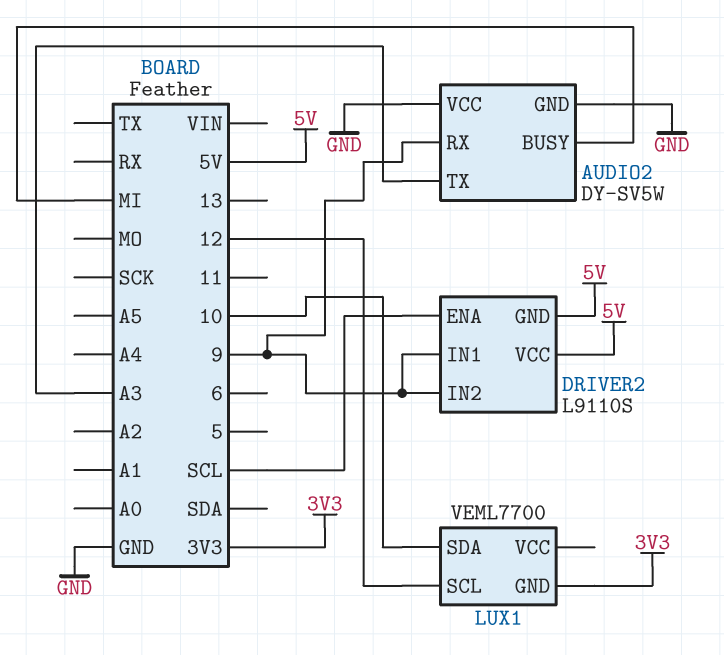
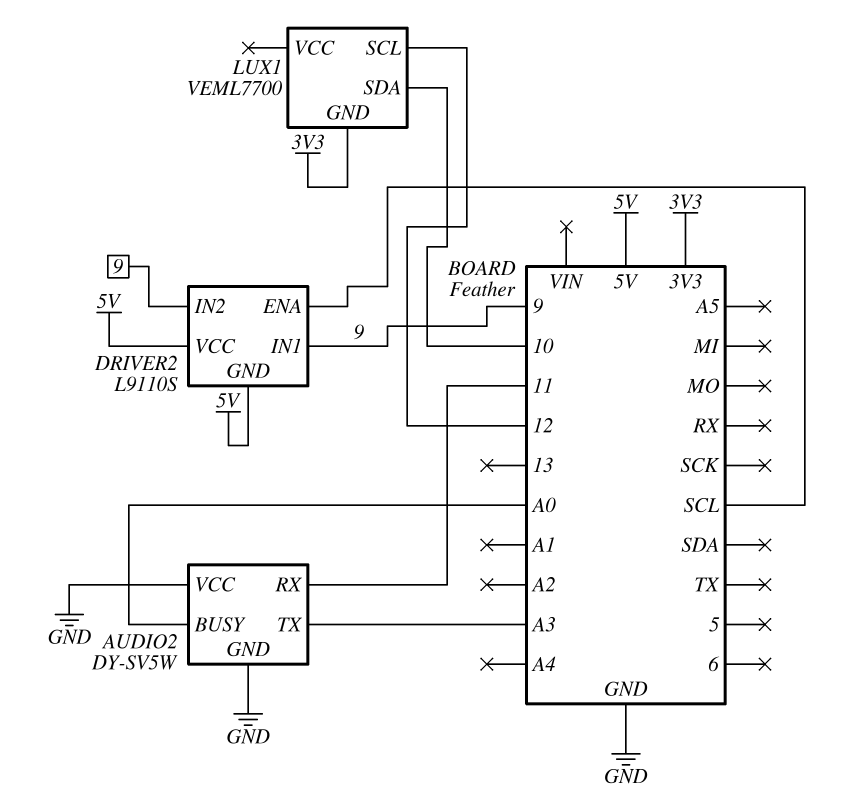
AUDIO2 pin BUSY: MI -> A0
AUDIO2 pin RX: 9 -> 11

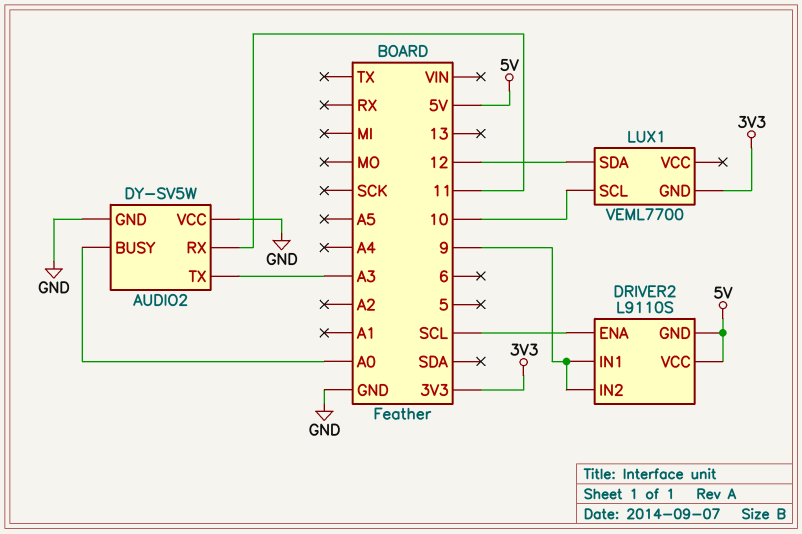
LUX1 pin SCL: 12 -> 10
LUX1 pin SDA: 10 -> 12

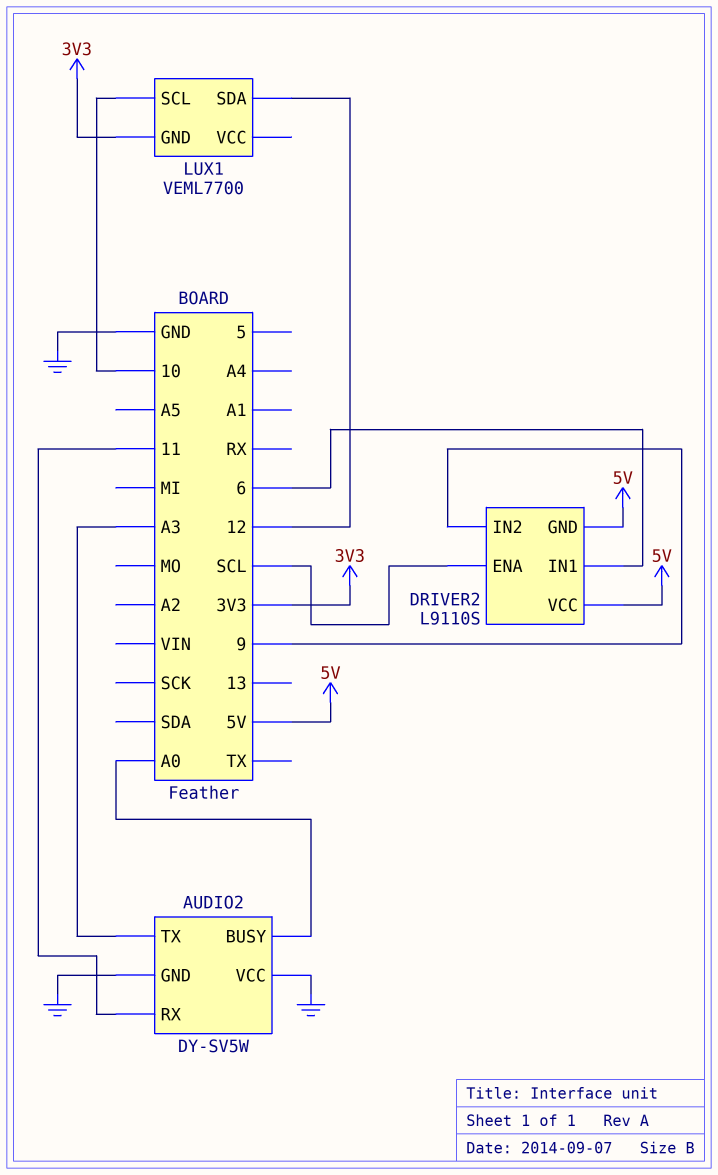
DRIVER2 pin IN1: 9 -> 6

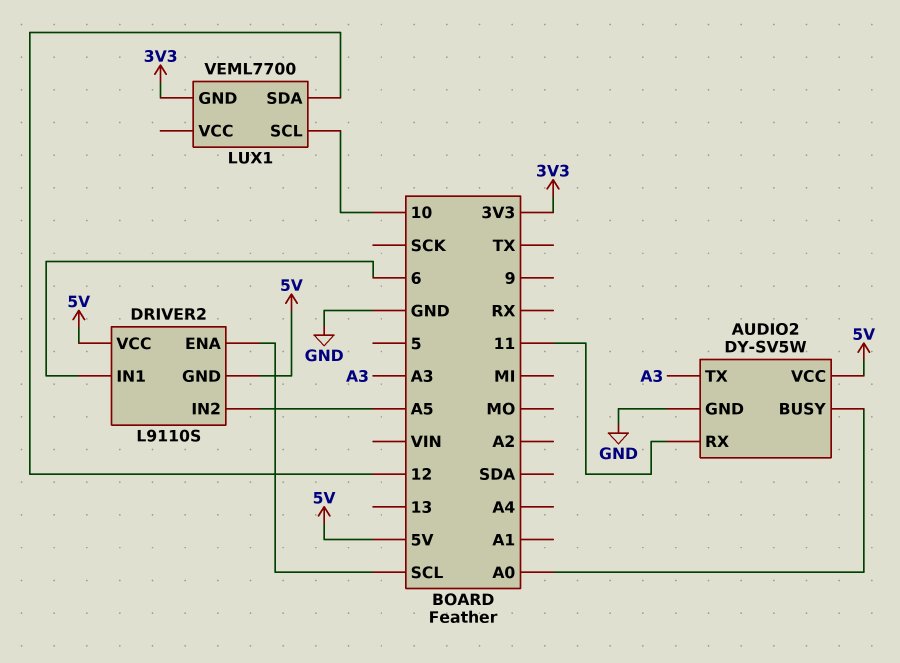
AUDIO2 pin VCC: GND -> 5V
DRIVER2 pin IN2: 9 -> A5

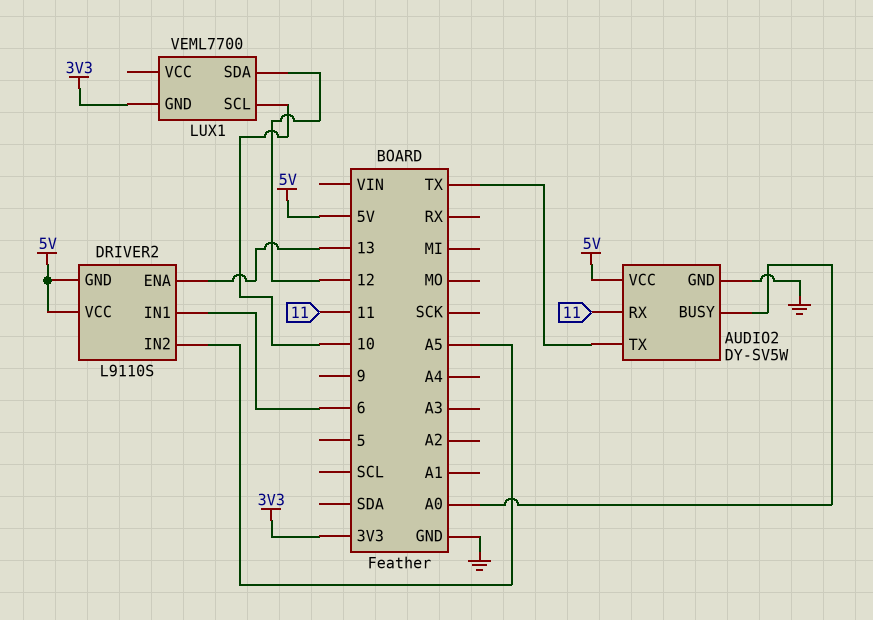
AUDIO2 pin TX: A3 -> TX
DRIVER2 pin ENA: SCL -> 13

